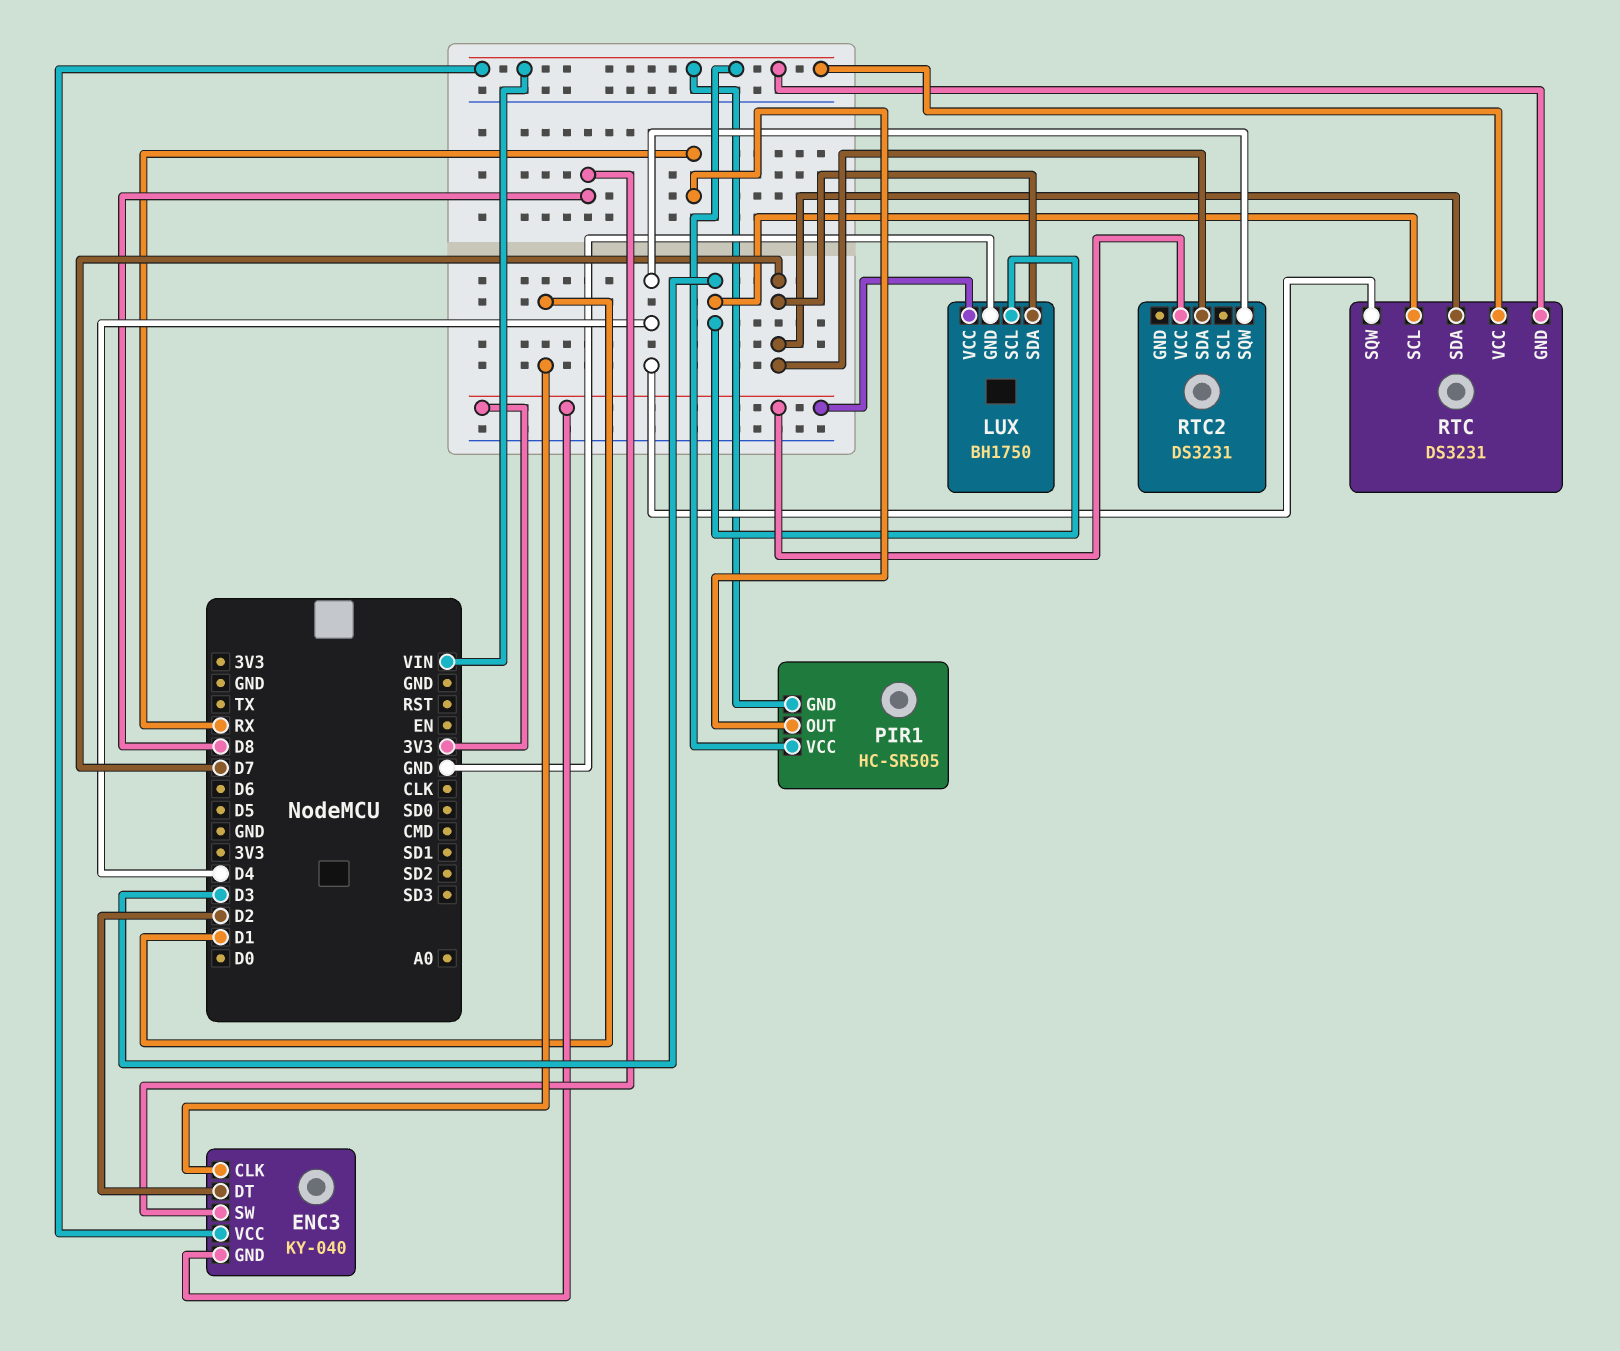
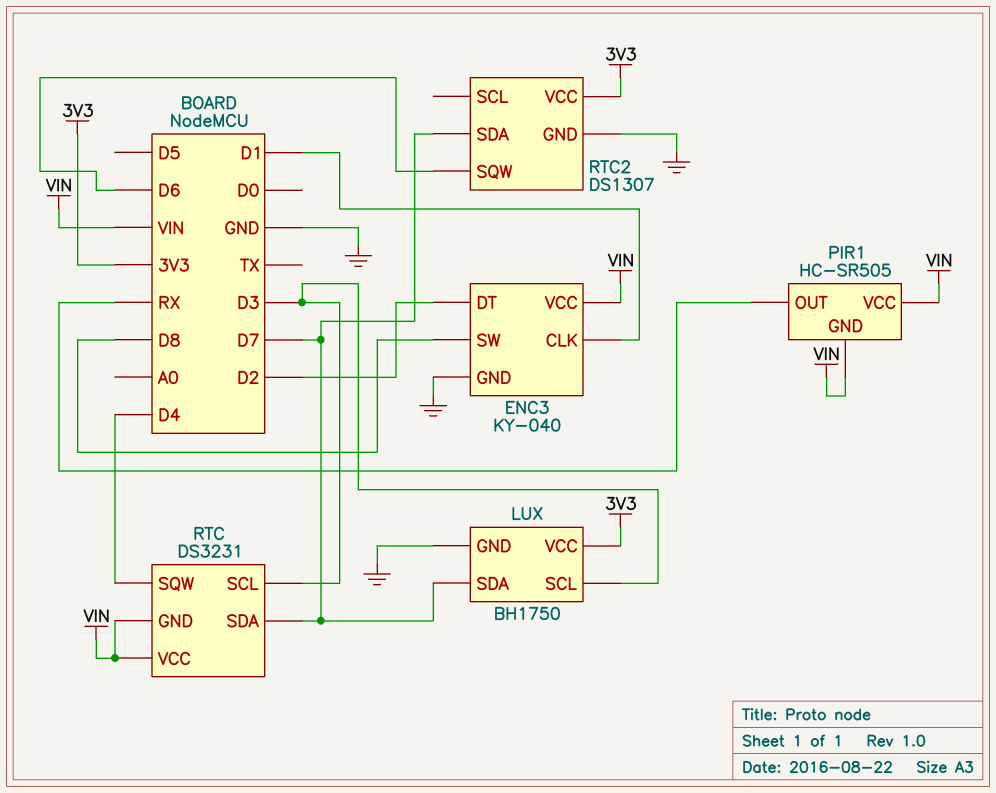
ENC3 pin GND: 3V3 -> GND
RTC2: DS3231 -> DS1307
RTC2 pin GND: none -> GND
RTC2 pin SQW: D4 -> D6

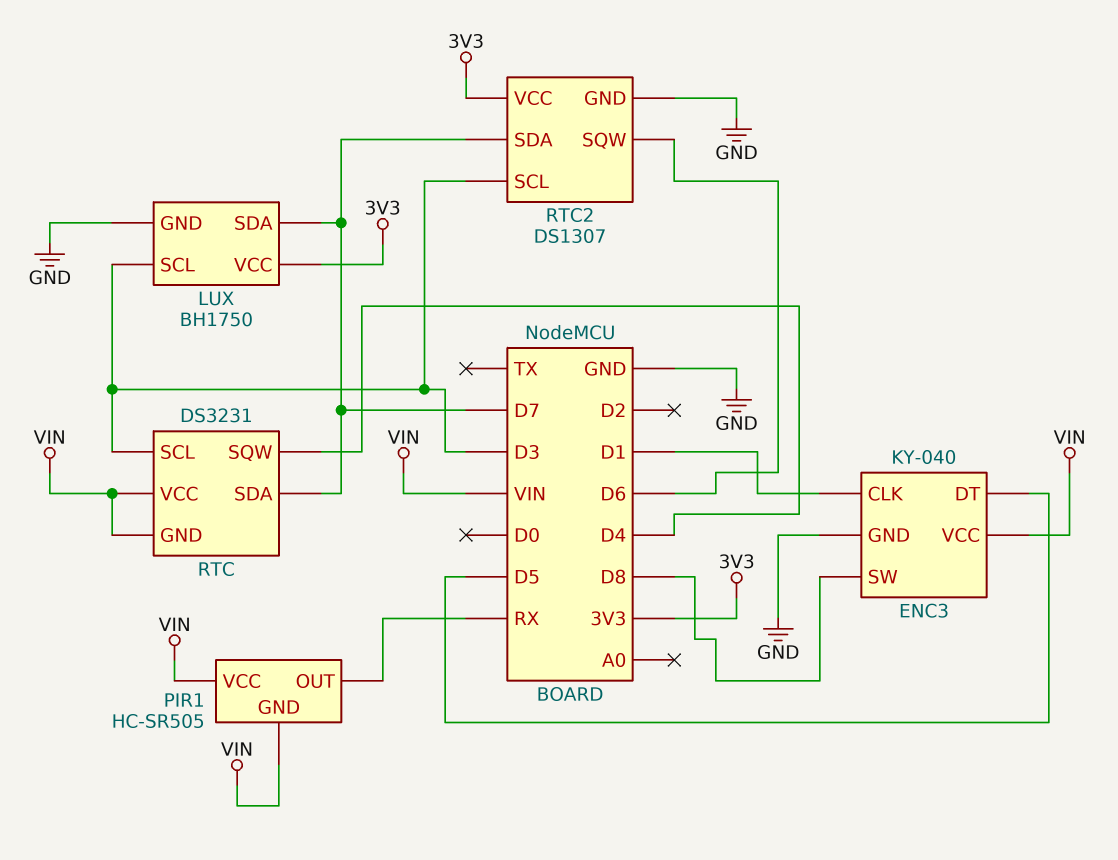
ENC3 pin DT: D2 -> D5
RTC2 pin SCL: none -> D3

